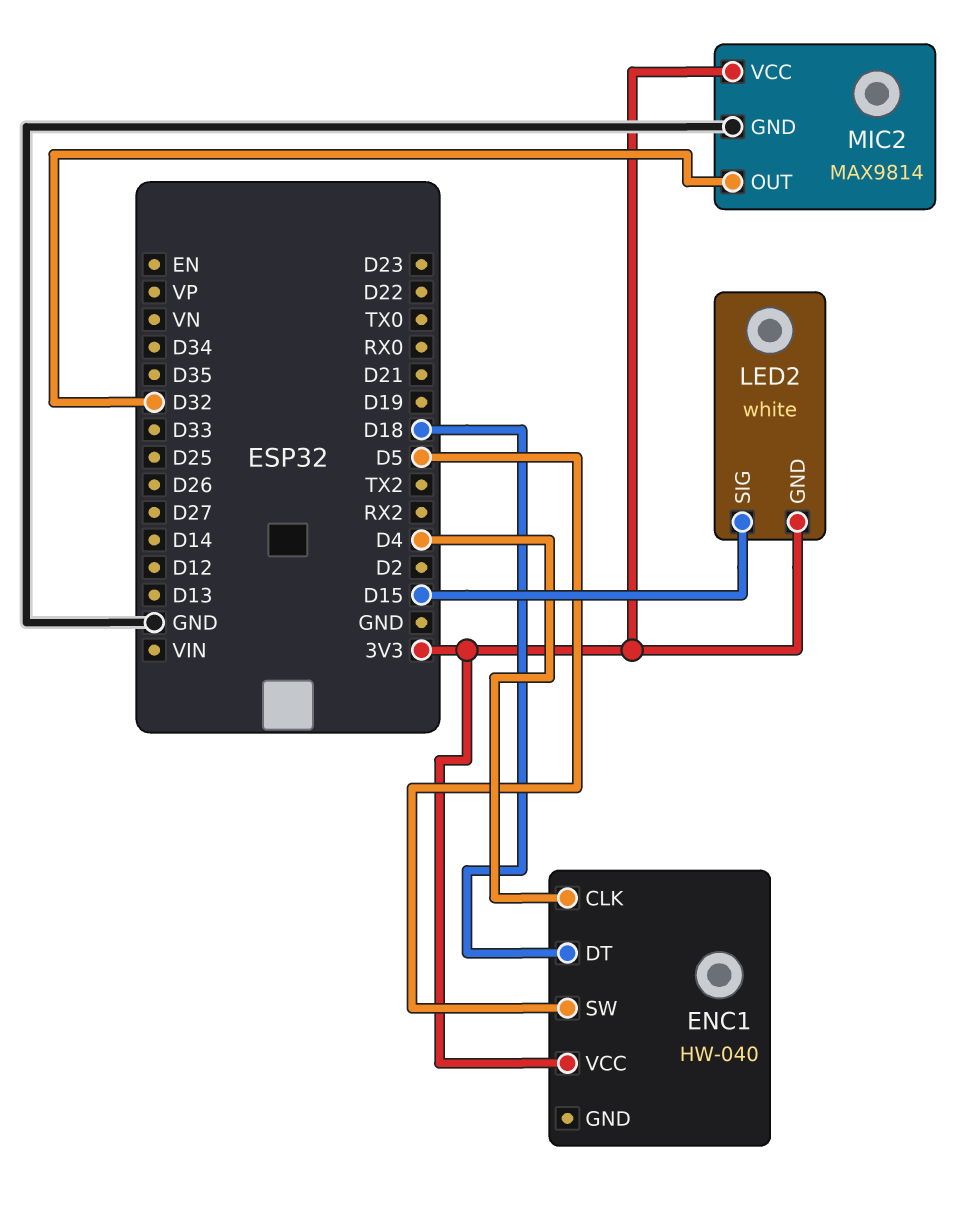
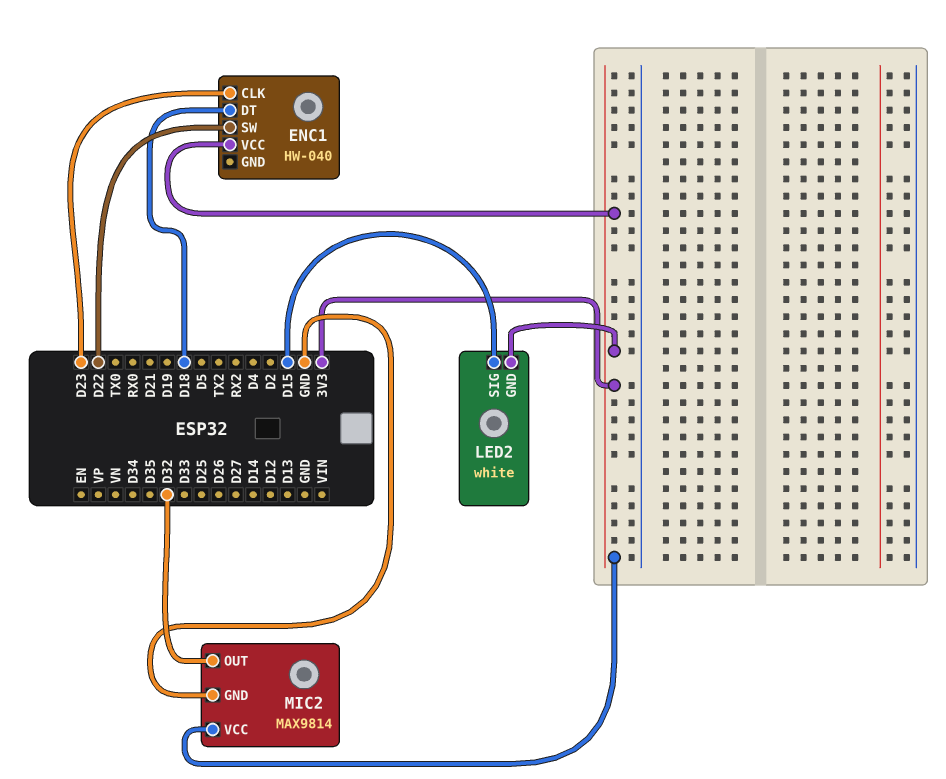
ENC1 pin CLK: D4 -> D23
ENC1 pin SW: D5 -> D22

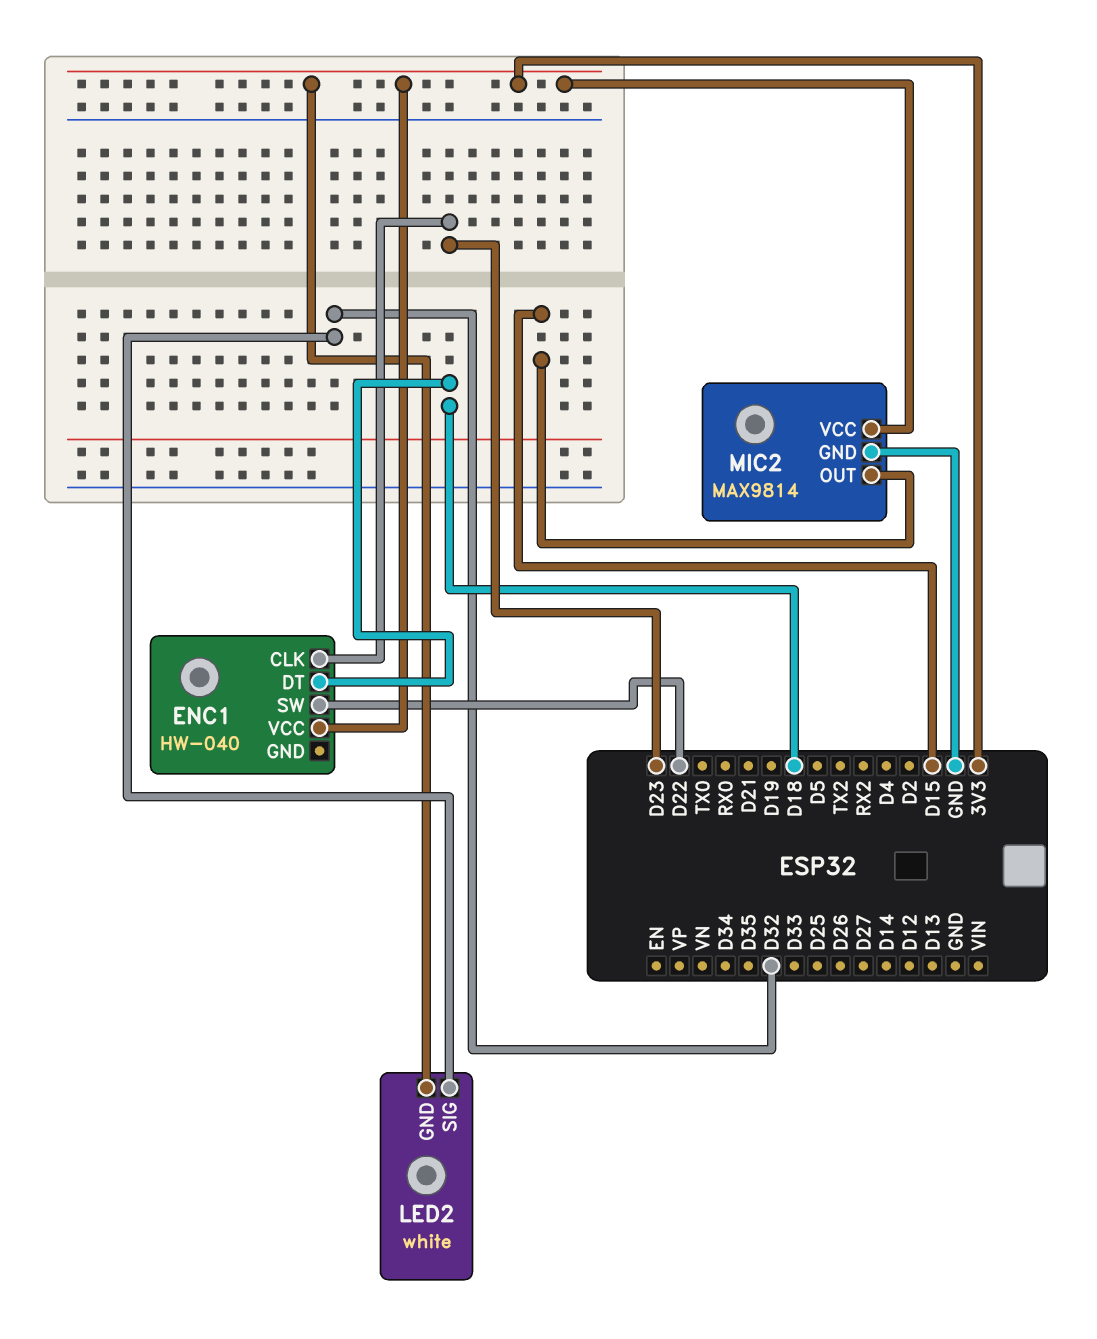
LED2 pin SIG: D15 -> D32
MIC2 pin OUT: D32 -> D15

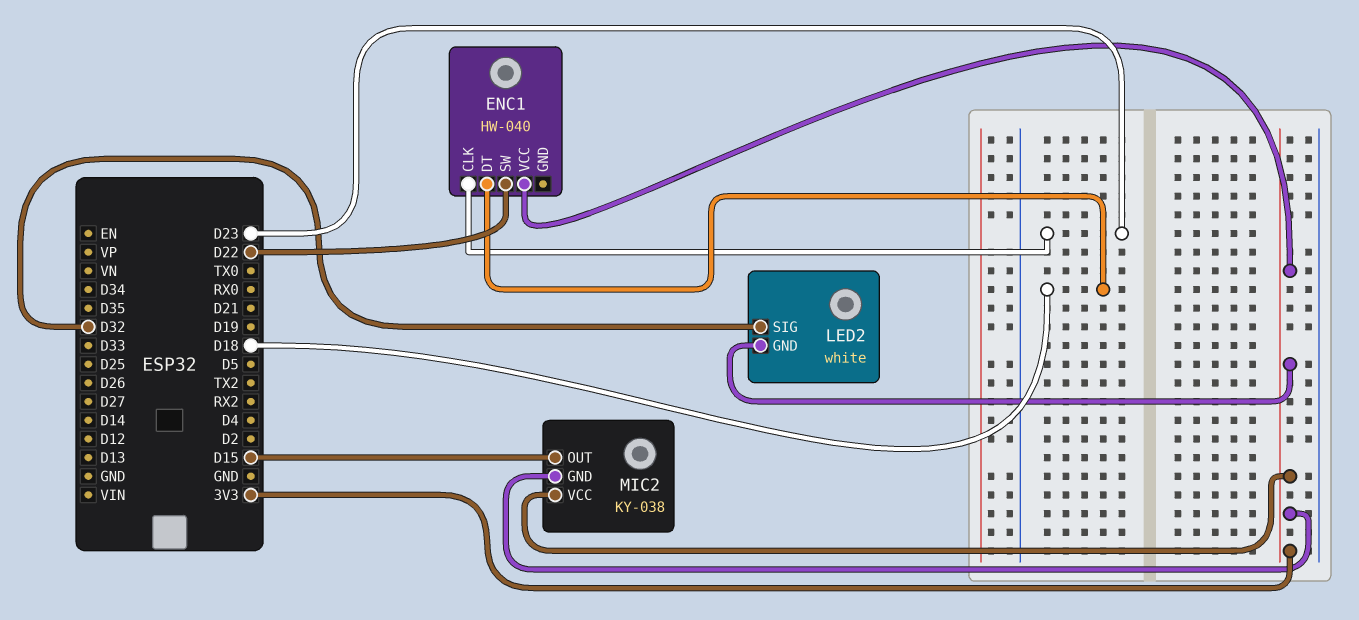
MIC2: MAX9814 -> KY-038
MIC2 pin GND: GND -> 3V3

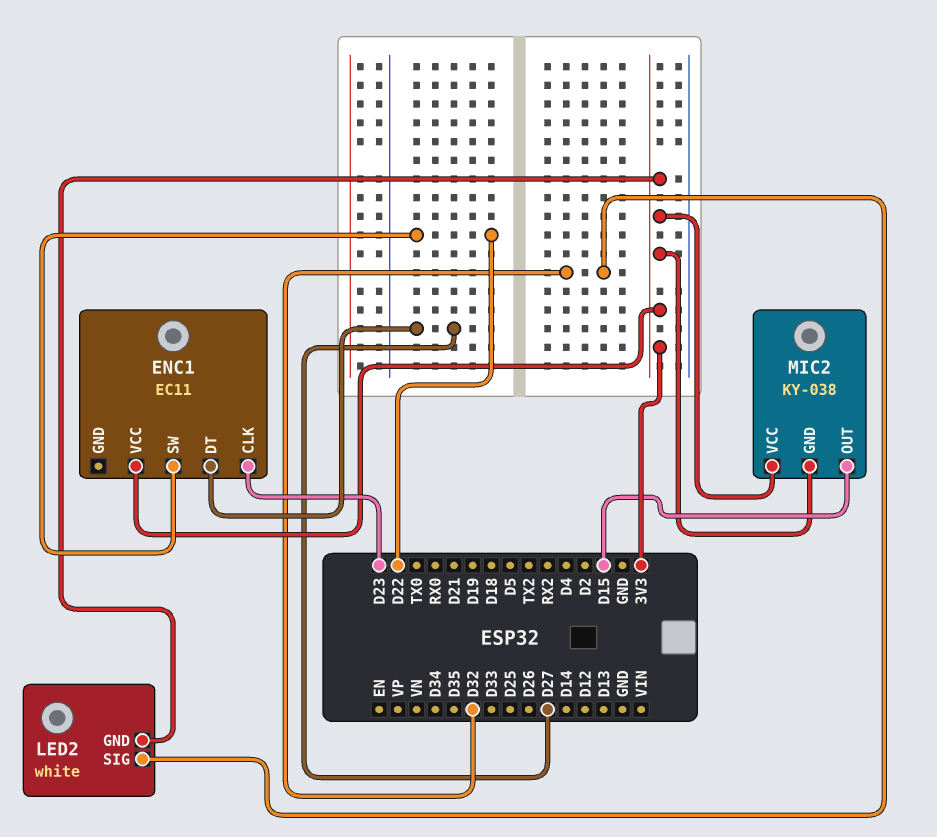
ENC1: HW-040 -> EC11
ENC1 pin DT: D18 -> D27

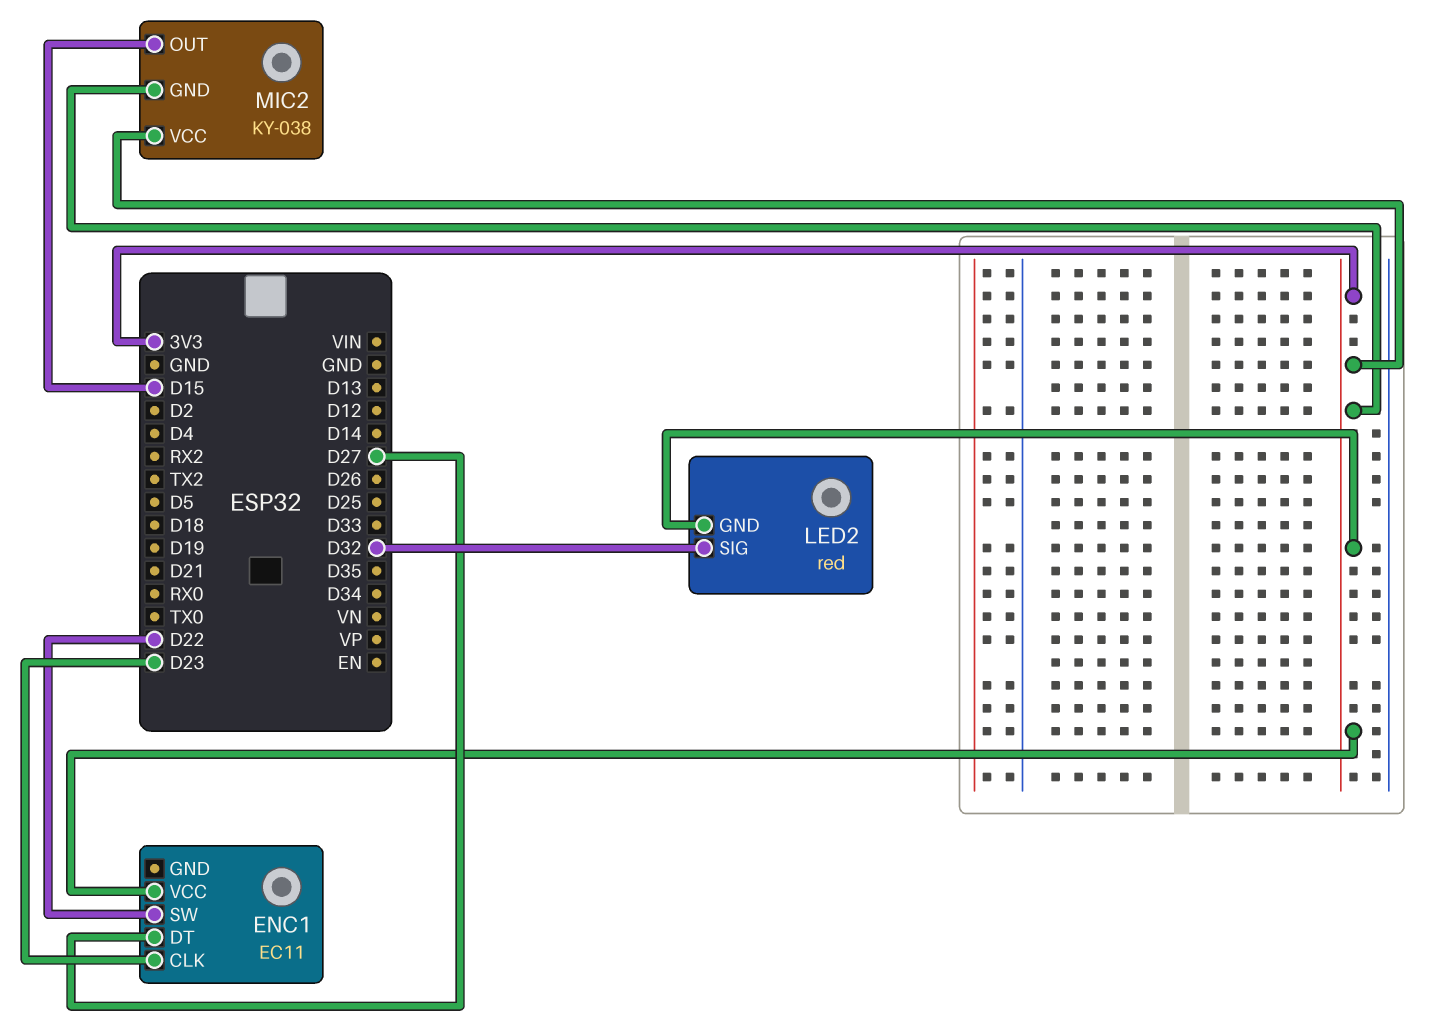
LED2: white -> red

